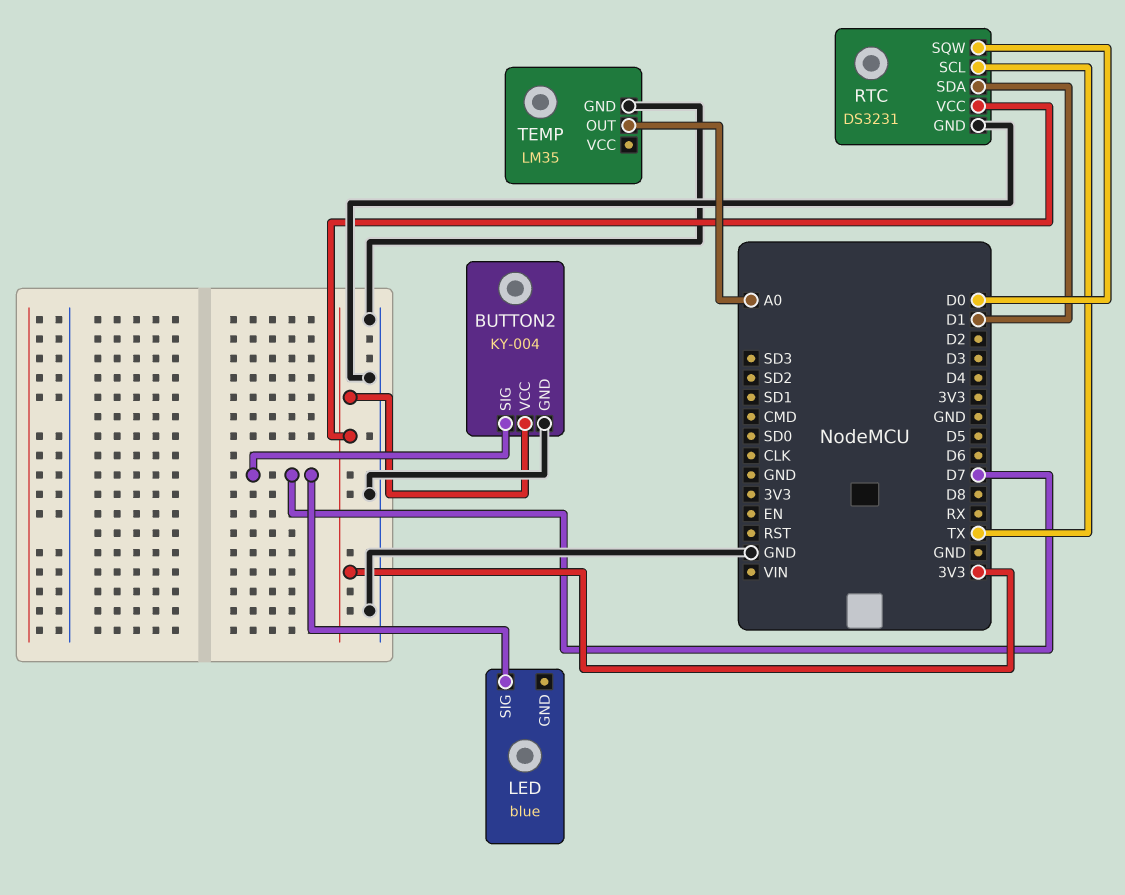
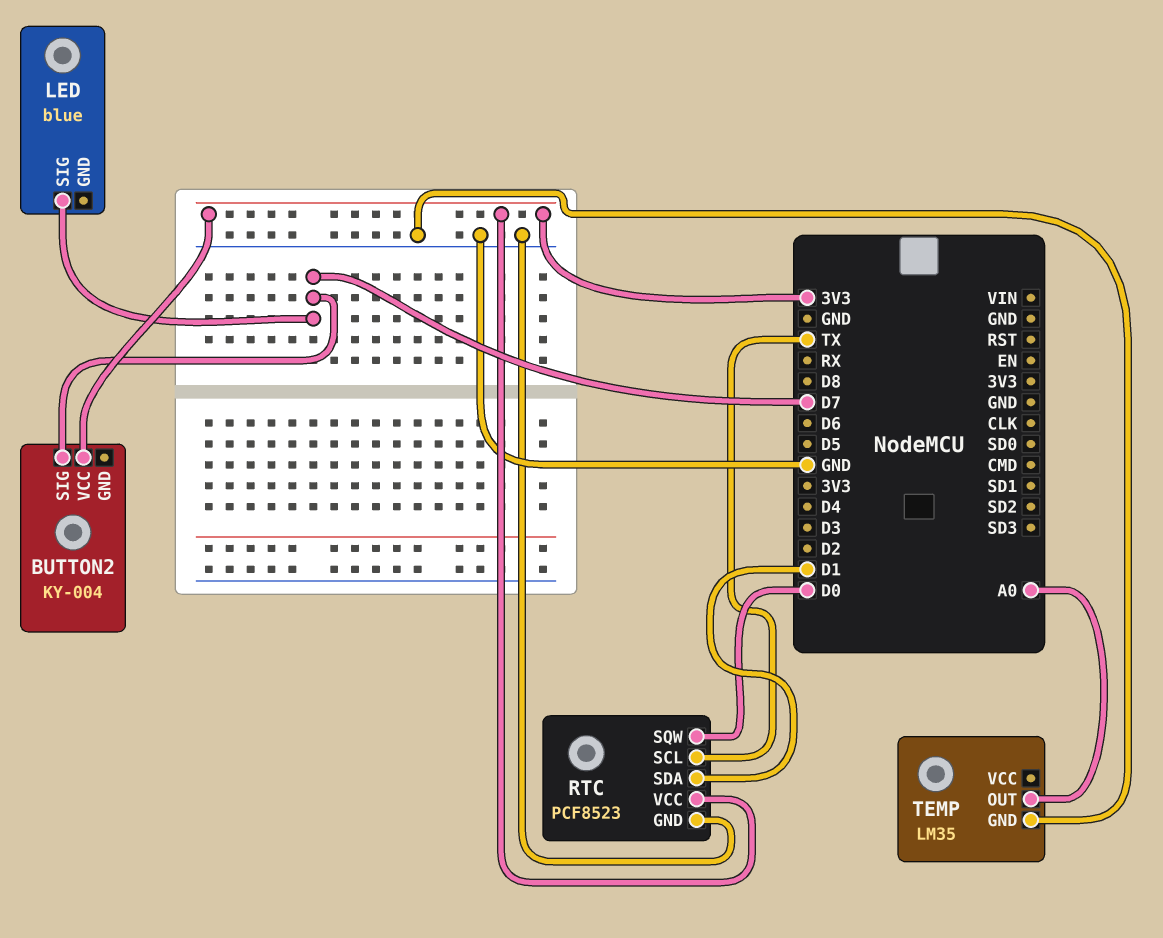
BUTTON2 pin GND: GND -> none
RTC: DS3231 -> PCF8523

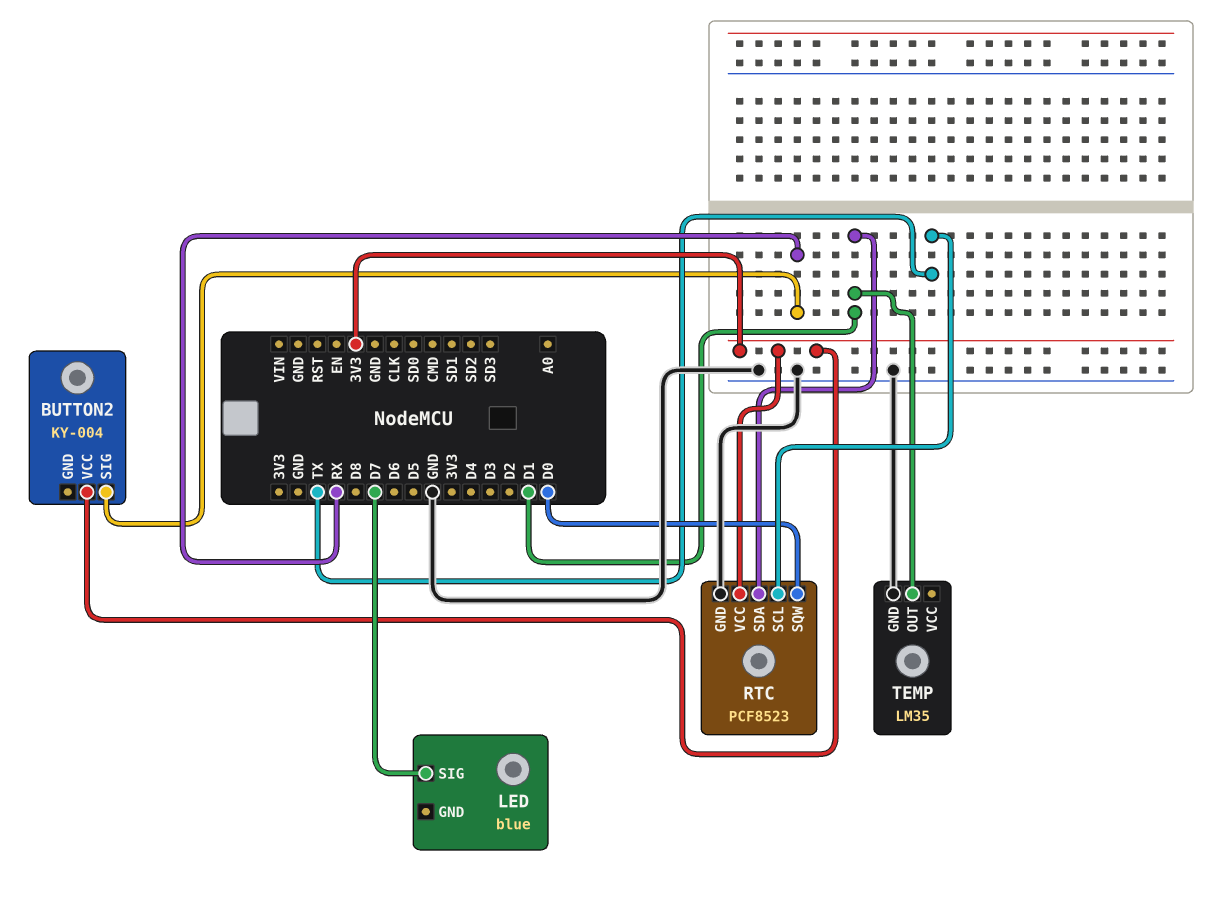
BUTTON2 pin SIG: D7 -> RX
TEMP pin OUT: A0 -> D1

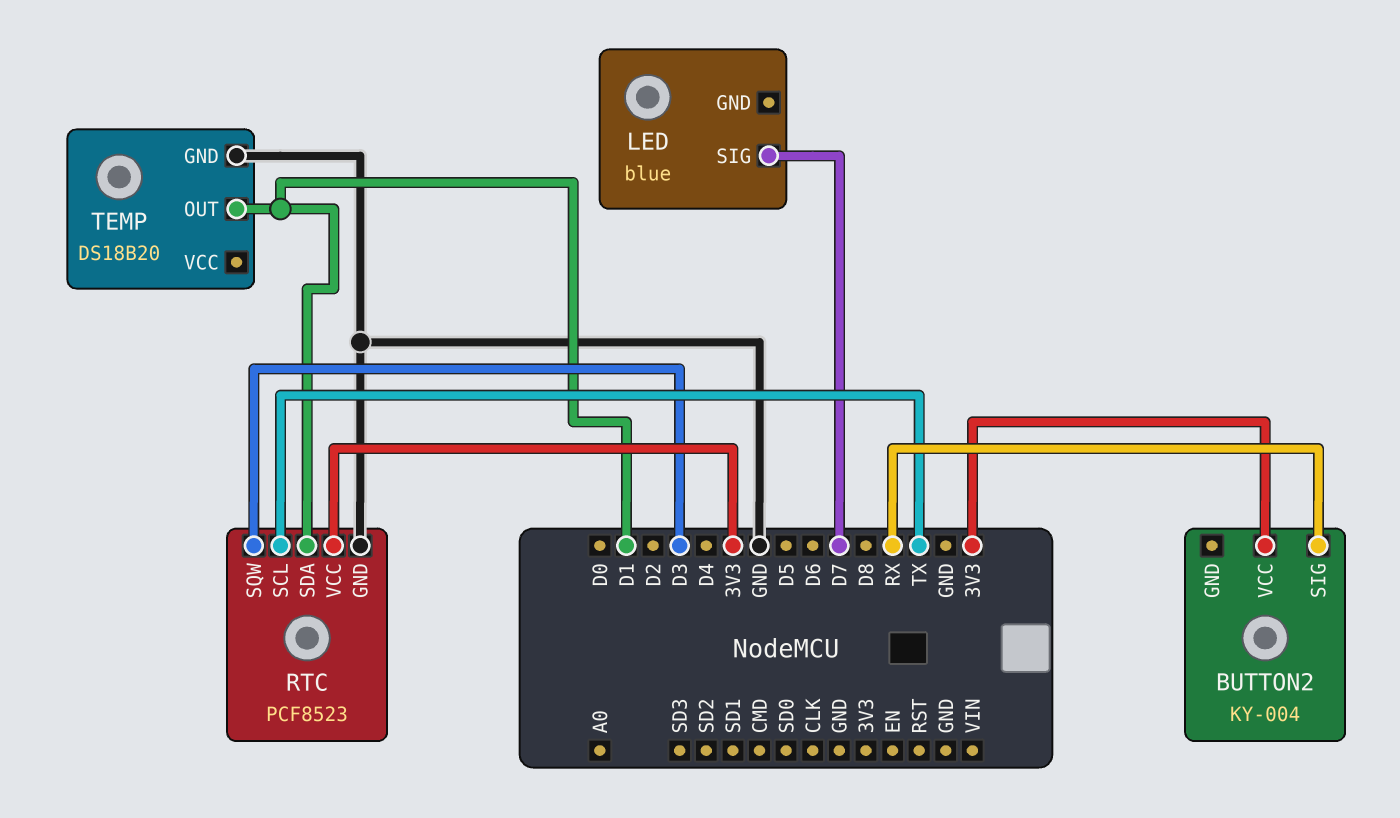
RTC pin SQW: D0 -> D3
TEMP: LM35 -> DS18B20

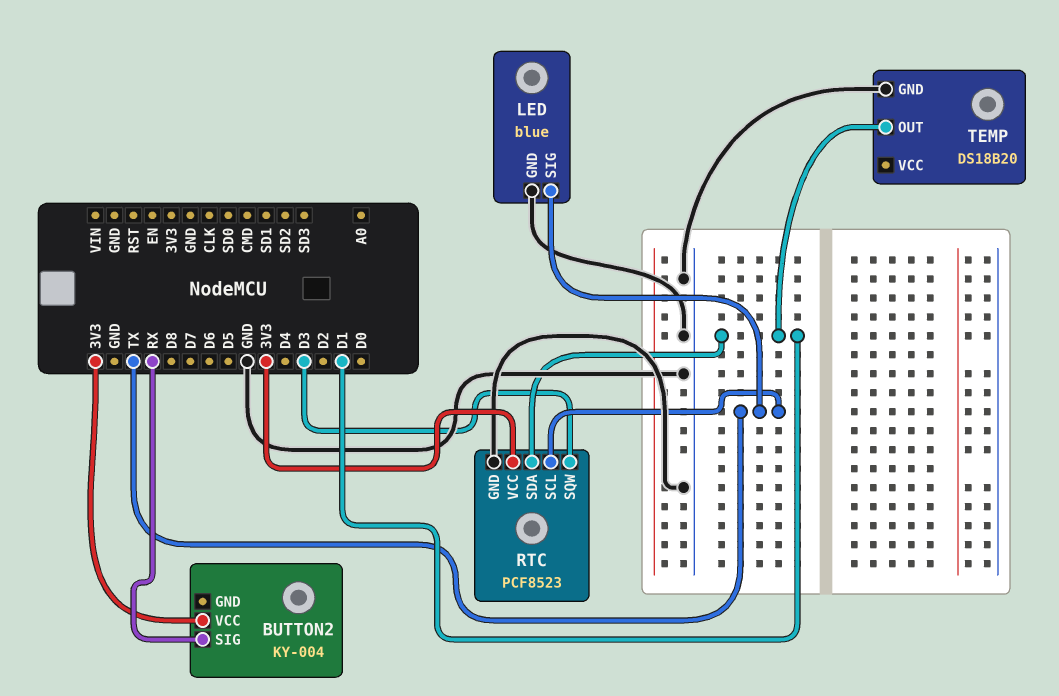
LED pin GND: none -> GND
LED pin SIG: D7 -> TX

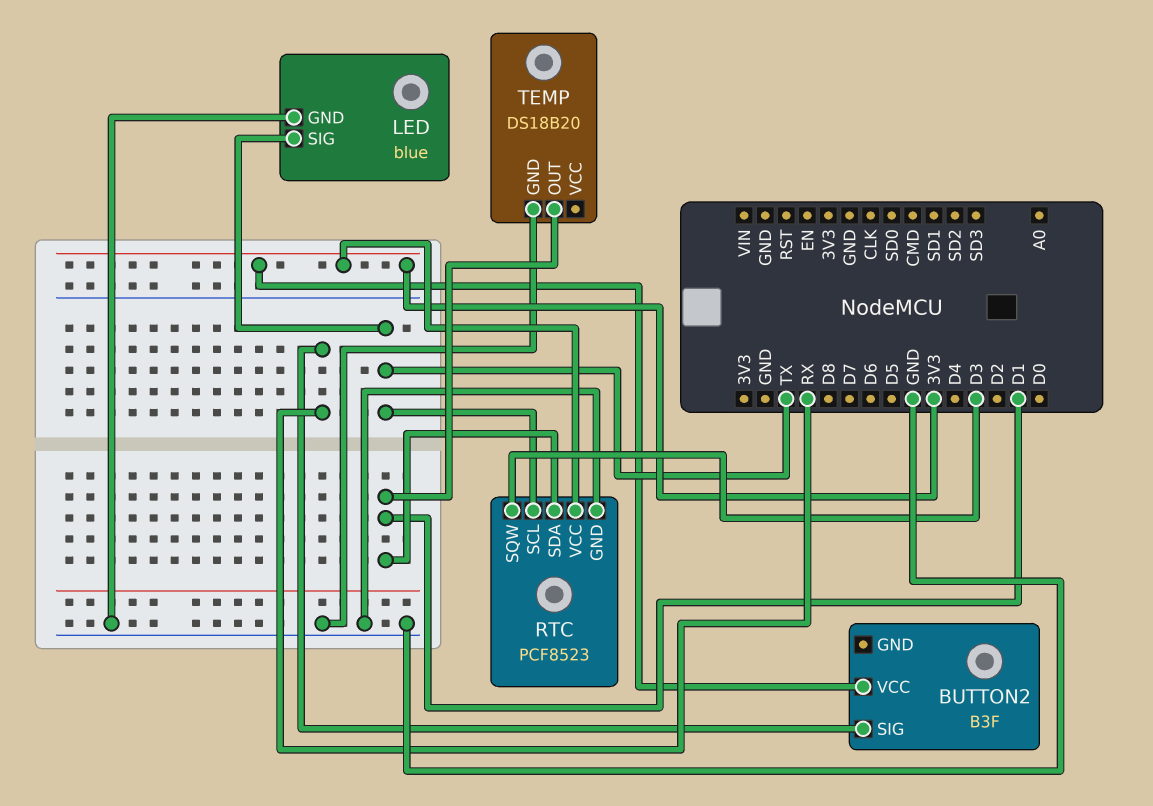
BUTTON2: KY-004 -> B3F

